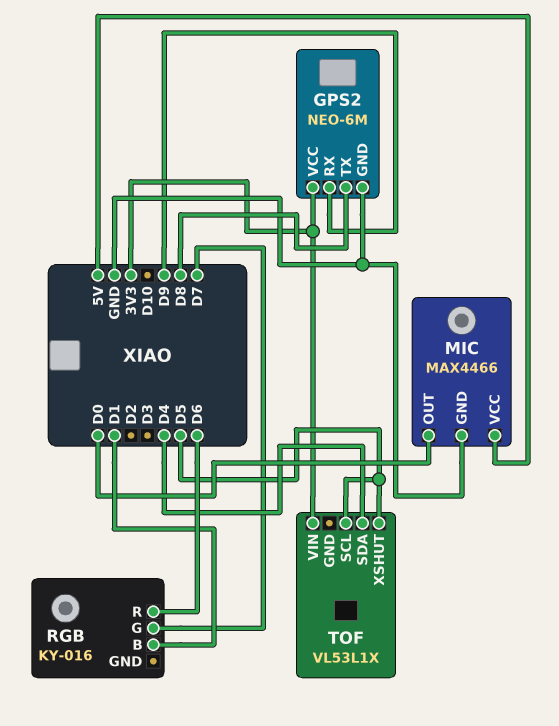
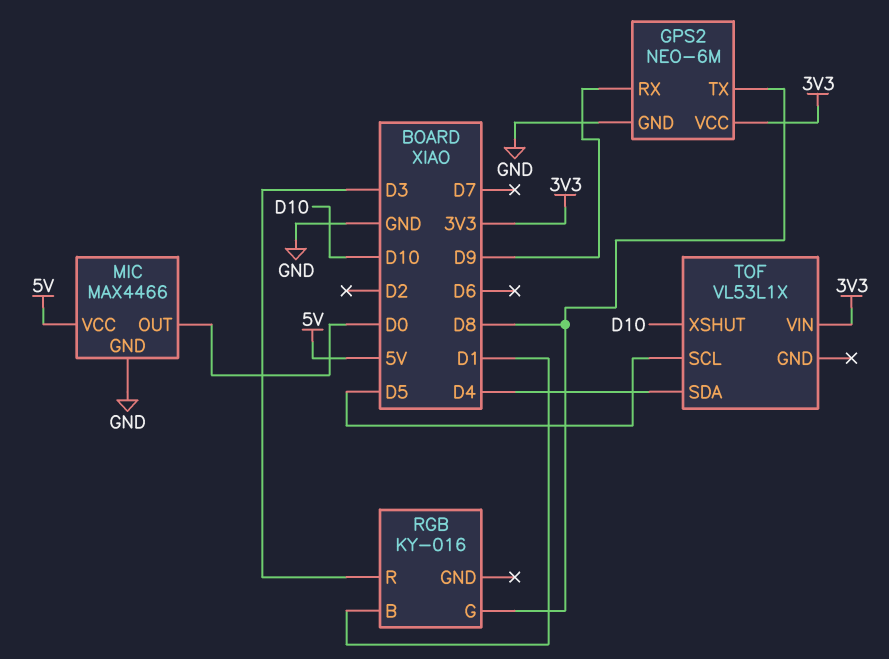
RGB pin G: D7 -> D8
RGB pin R: D6 -> D3
TOF pin XSHUT: D5 -> D10

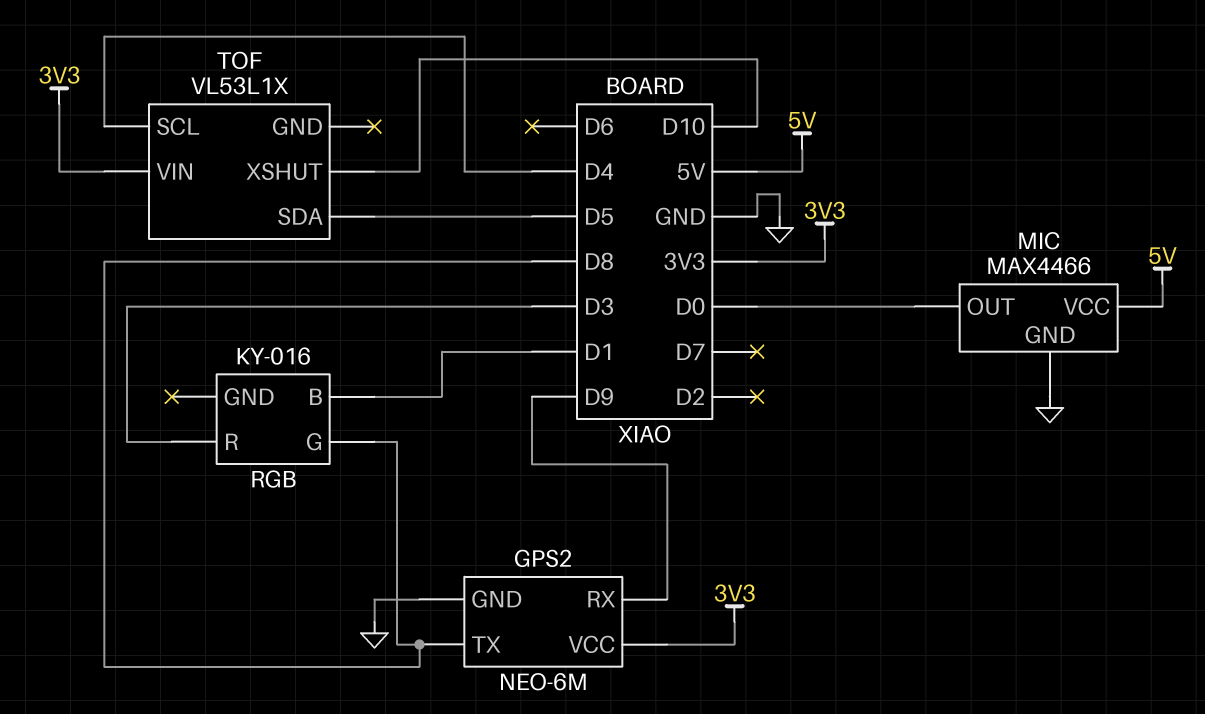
TOF pin SCL: D5 -> D4
TOF pin SDA: D4 -> D5

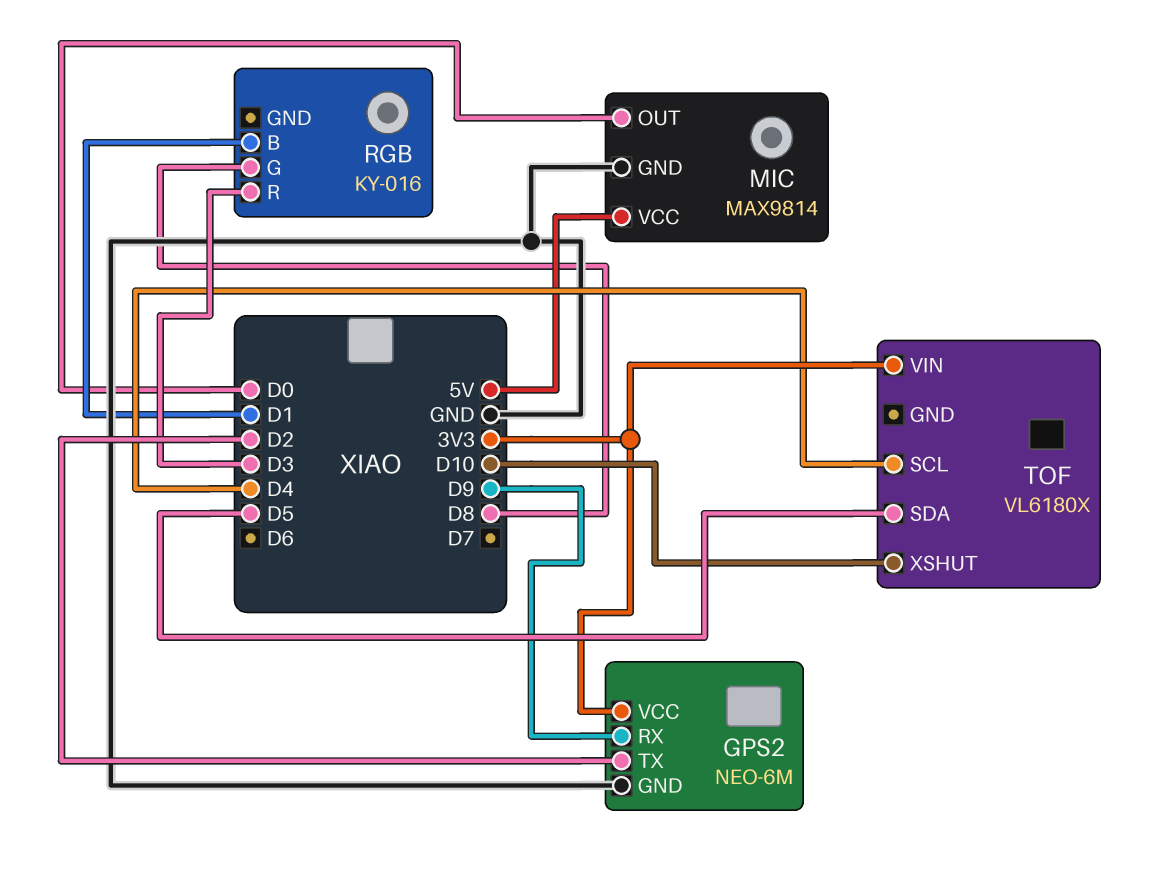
GPS2 pin TX: D8 -> D2
MIC: MAX4466 -> MAX9814
TOF: VL53L1X -> VL6180X

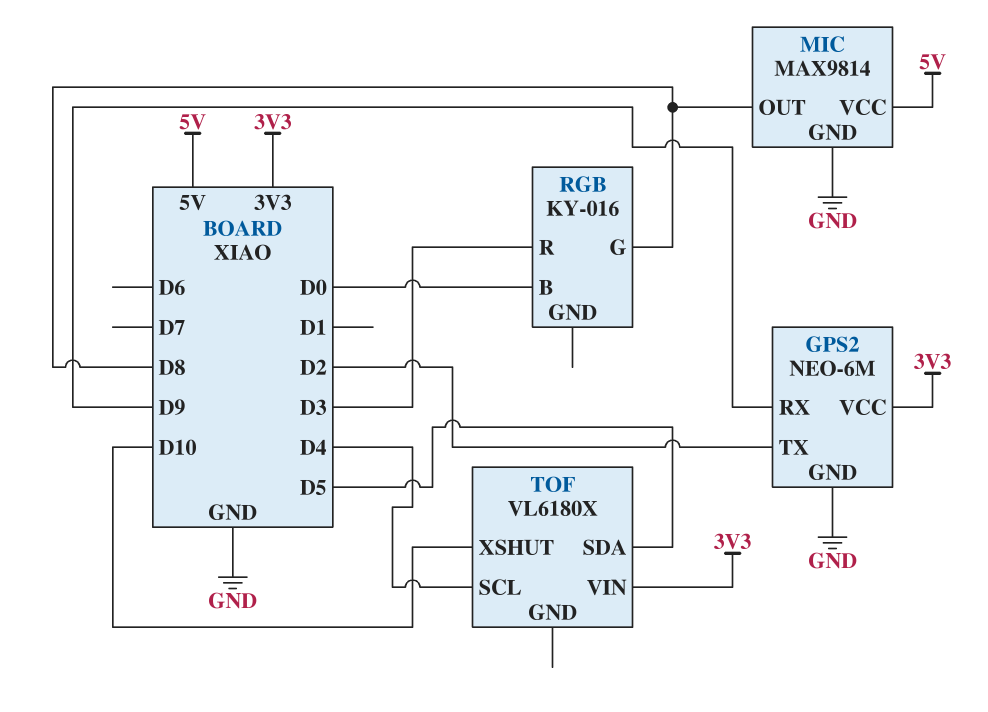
MIC pin OUT: D0 -> D8
RGB pin B: D1 -> D0

